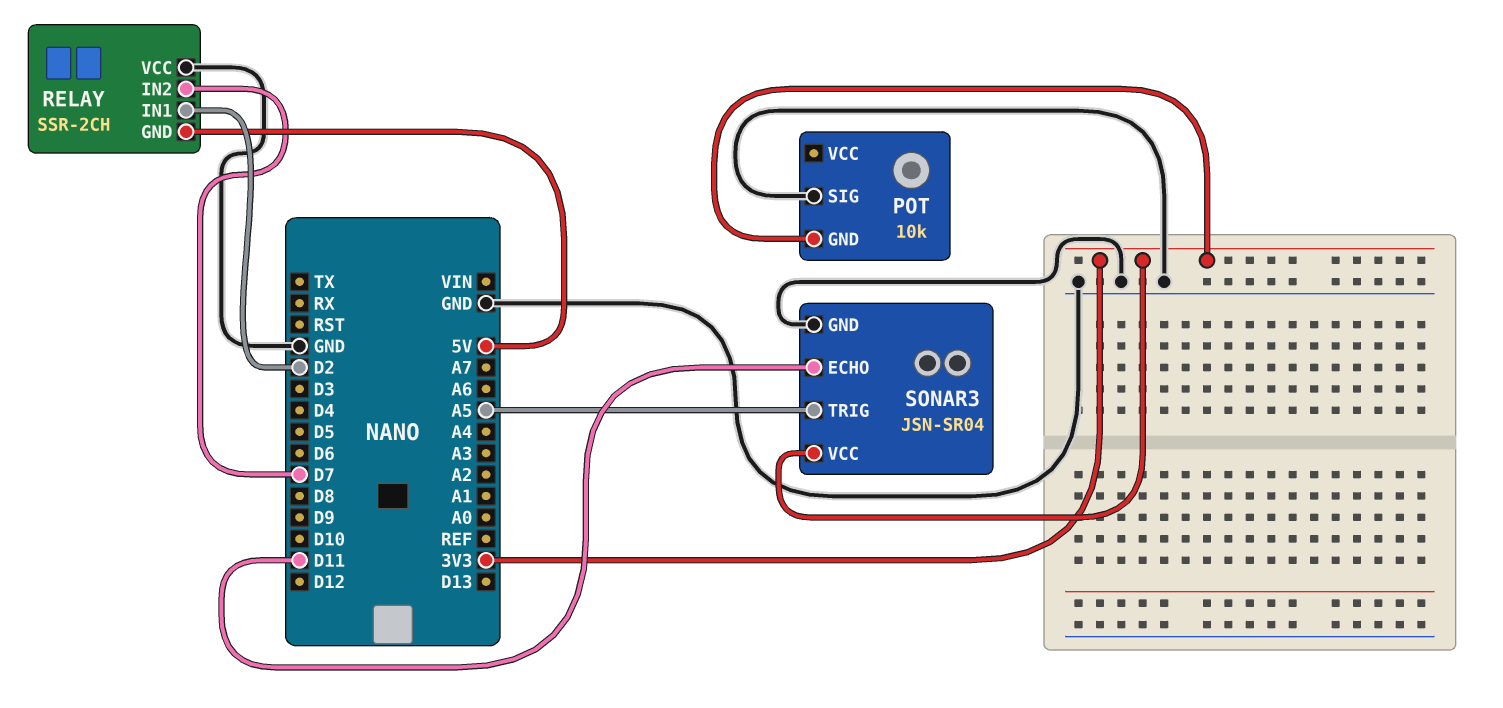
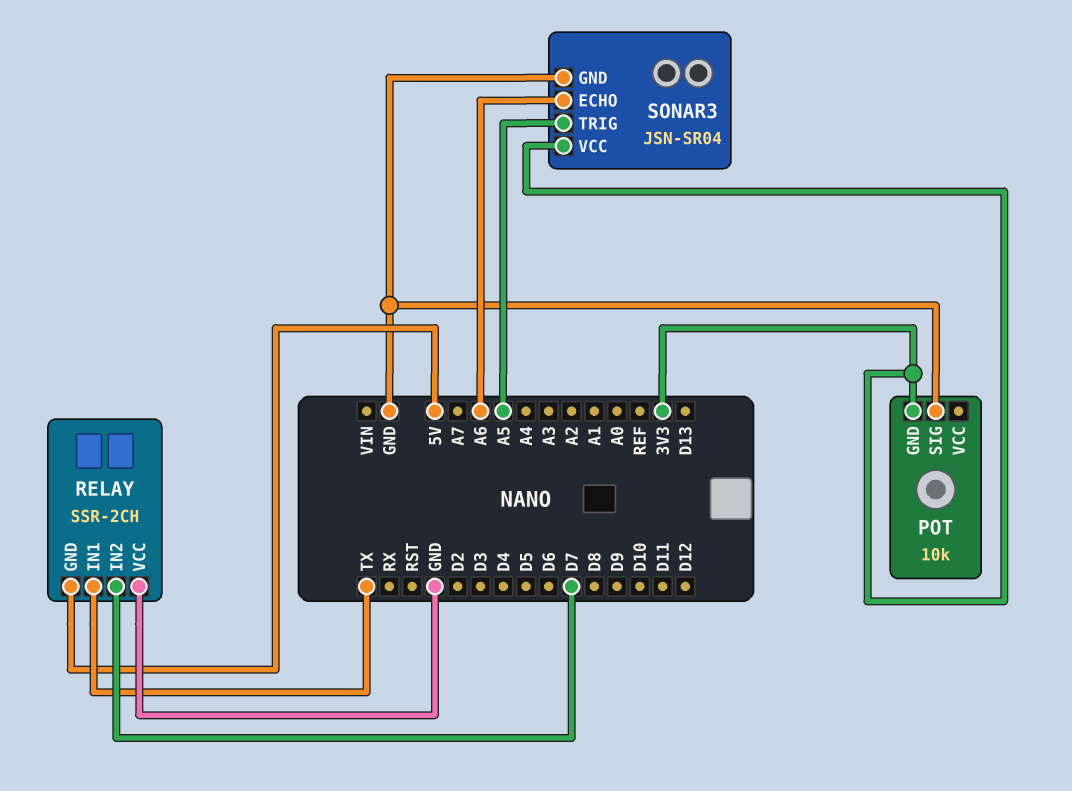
RELAY pin IN1: D2 -> TX
SONAR3 pin ECHO: D11 -> A6

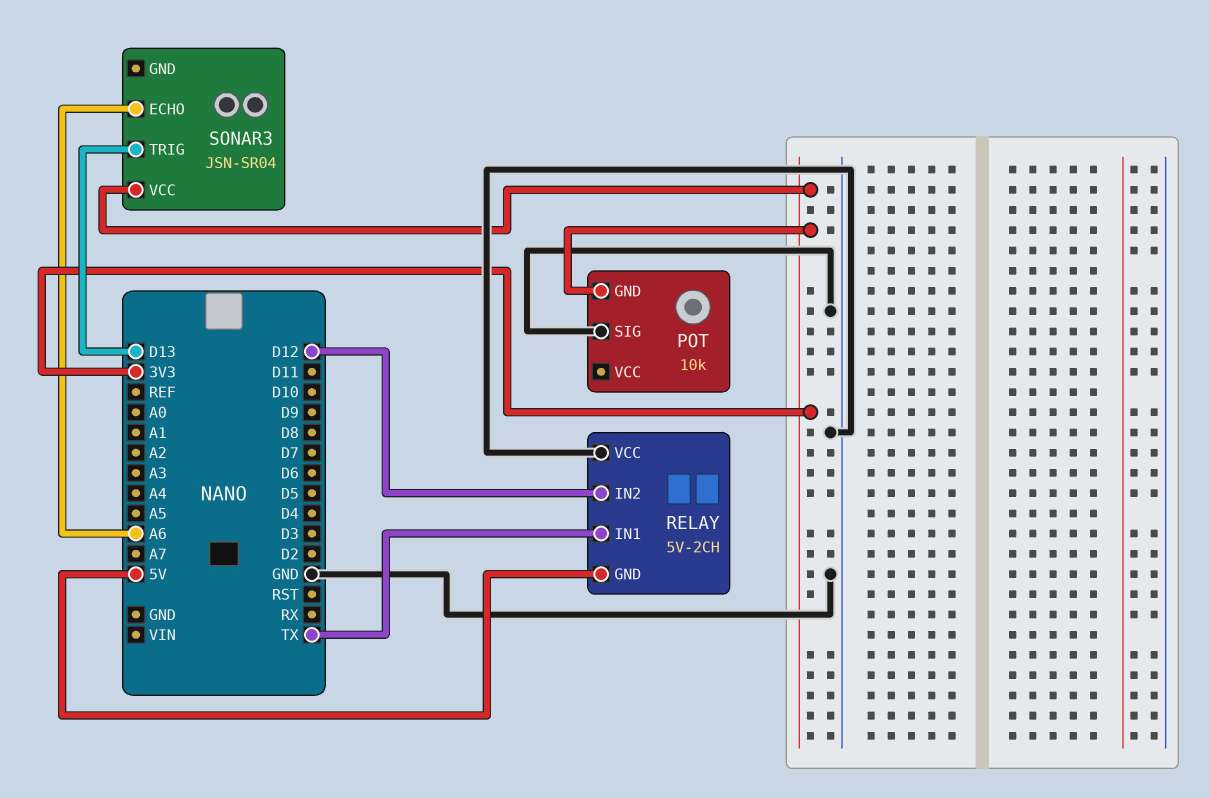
RELAY: SSR-2CH -> 5V-2CH
RELAY pin IN2: D7 -> D12
SONAR3 pin GND: GND -> none
SONAR3 pin TRIG: A5 -> D13

